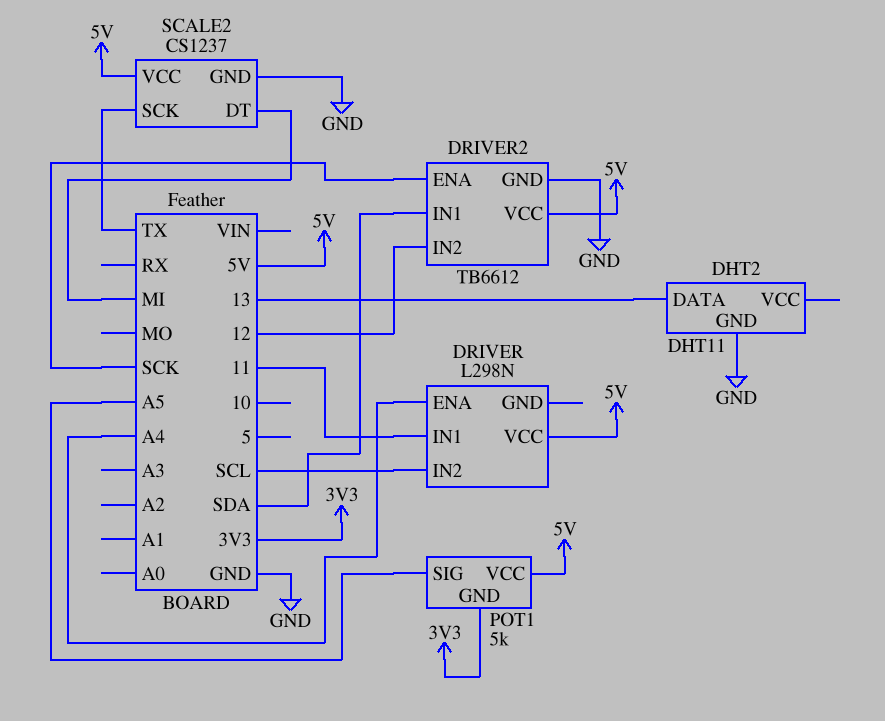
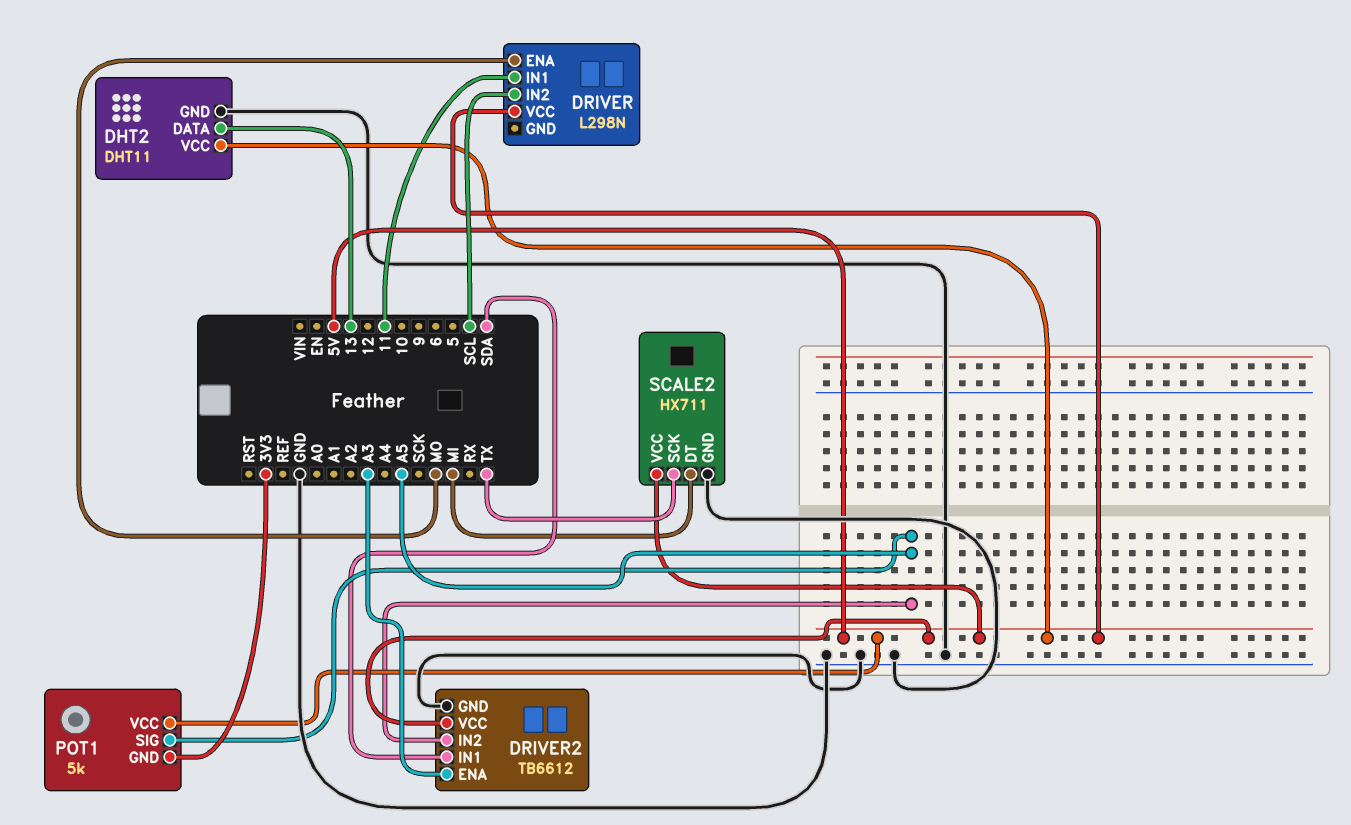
DHT2 pin VCC: none -> 5V
DRIVER pin ENA: A4 -> MO
DRIVER2 pin ENA: SCK -> A3
DRIVER2 pin IN2: 12 -> A5
SCALE2: CS1237 -> HX711

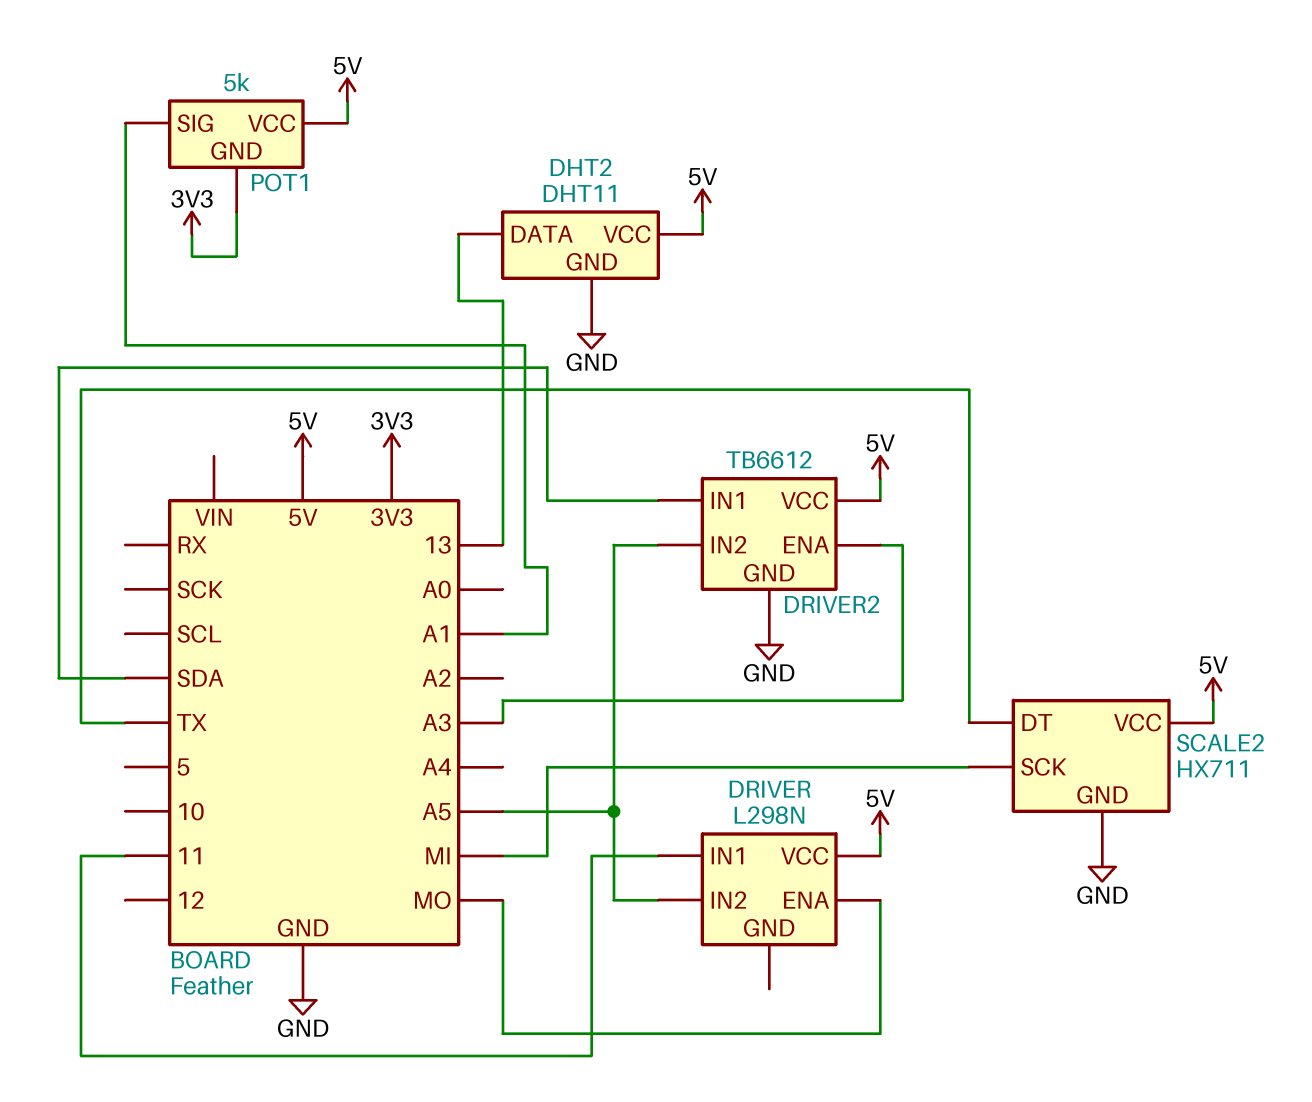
DRIVER pin IN2: SCL -> A5
POT1 pin SIG: A5 -> A1
SCALE2 pin DT: MI -> TX
SCALE2 pin SCK: TX -> MI

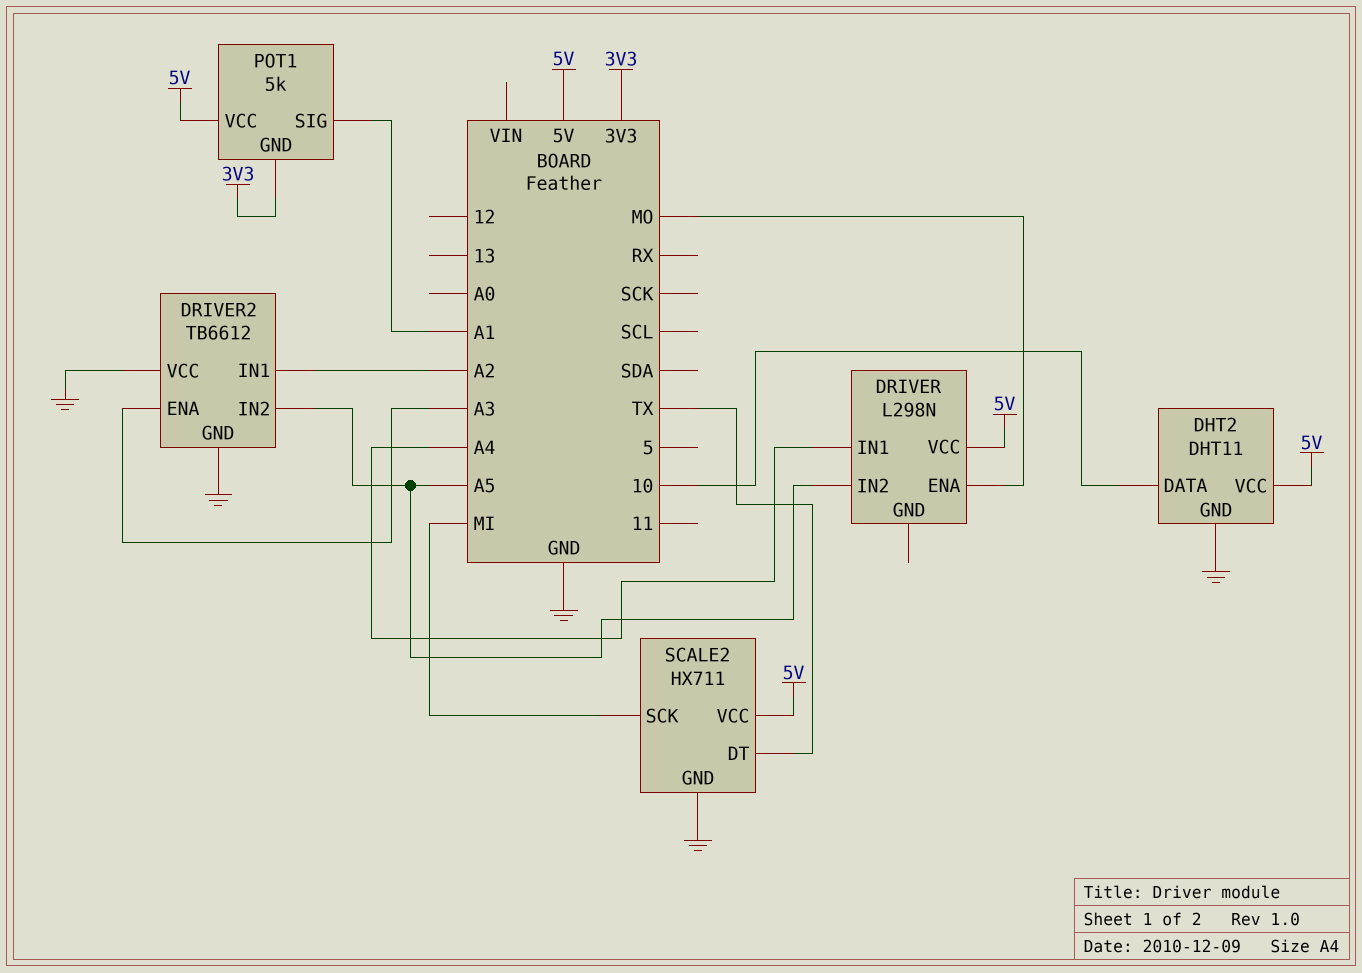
DHT2 pin DATA: 13 -> 10
DRIVER pin IN1: 11 -> A4
DRIVER2 pin IN1: SDA -> A2
DRIVER2 pin VCC: 5V -> GND

